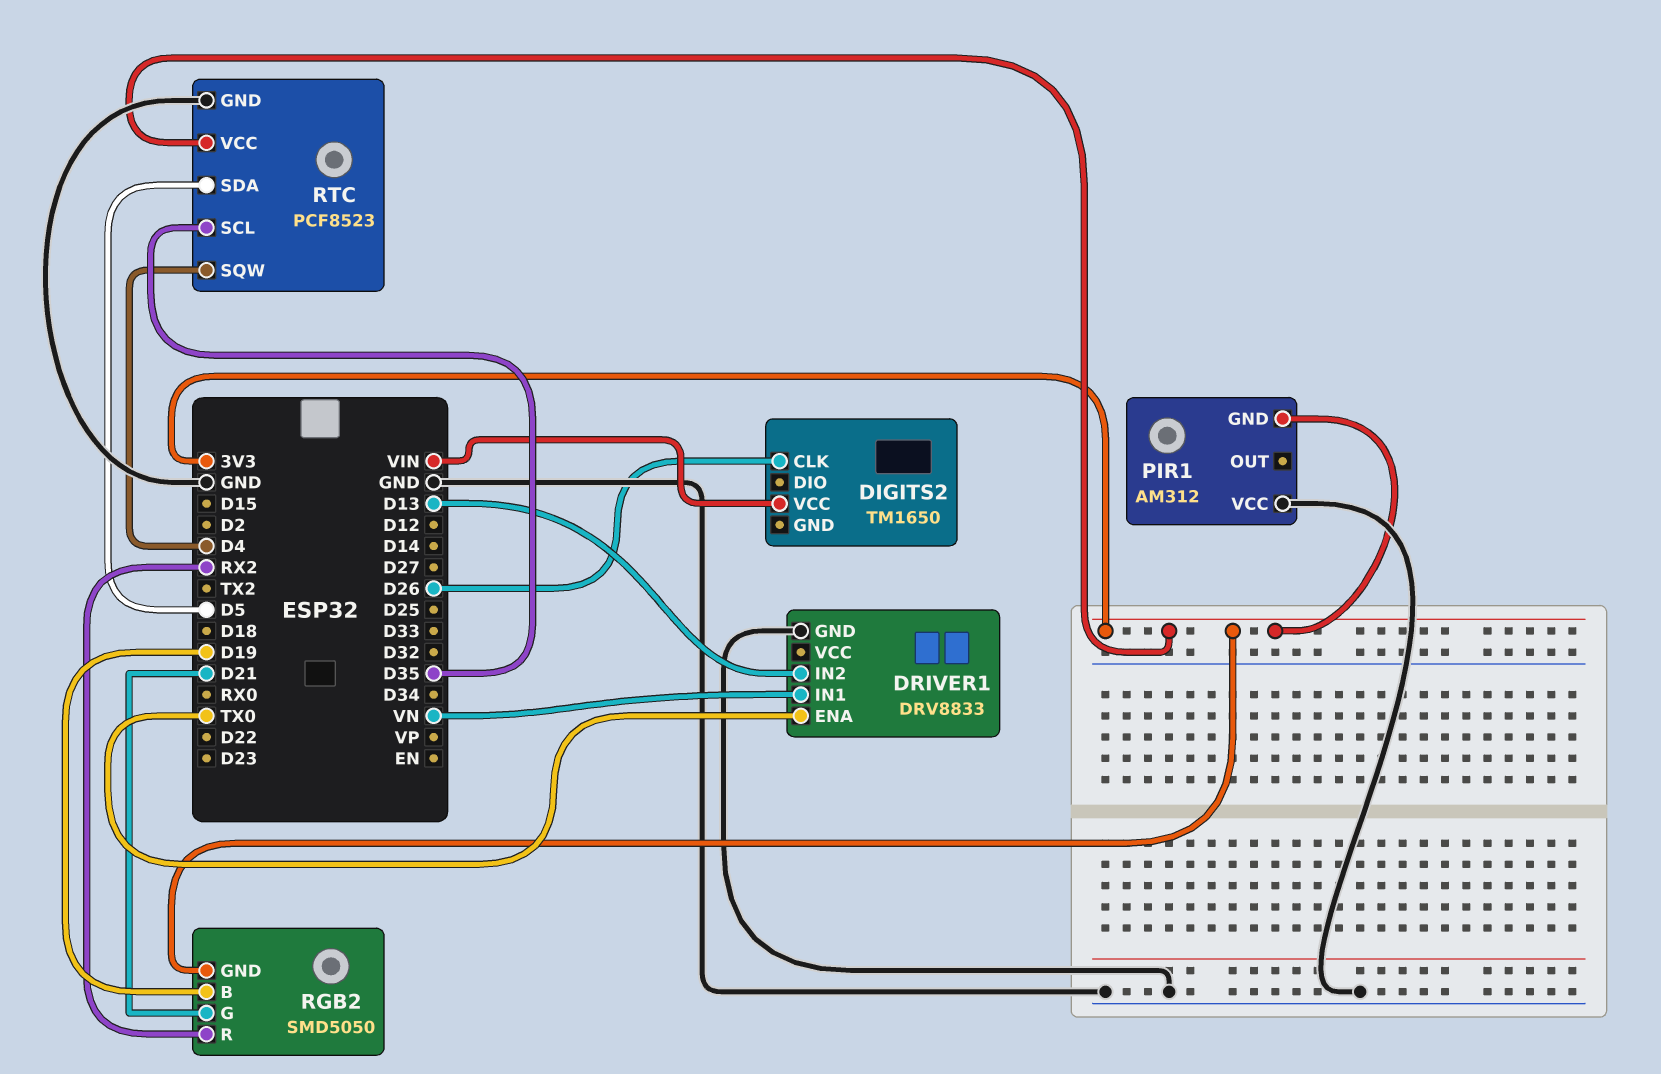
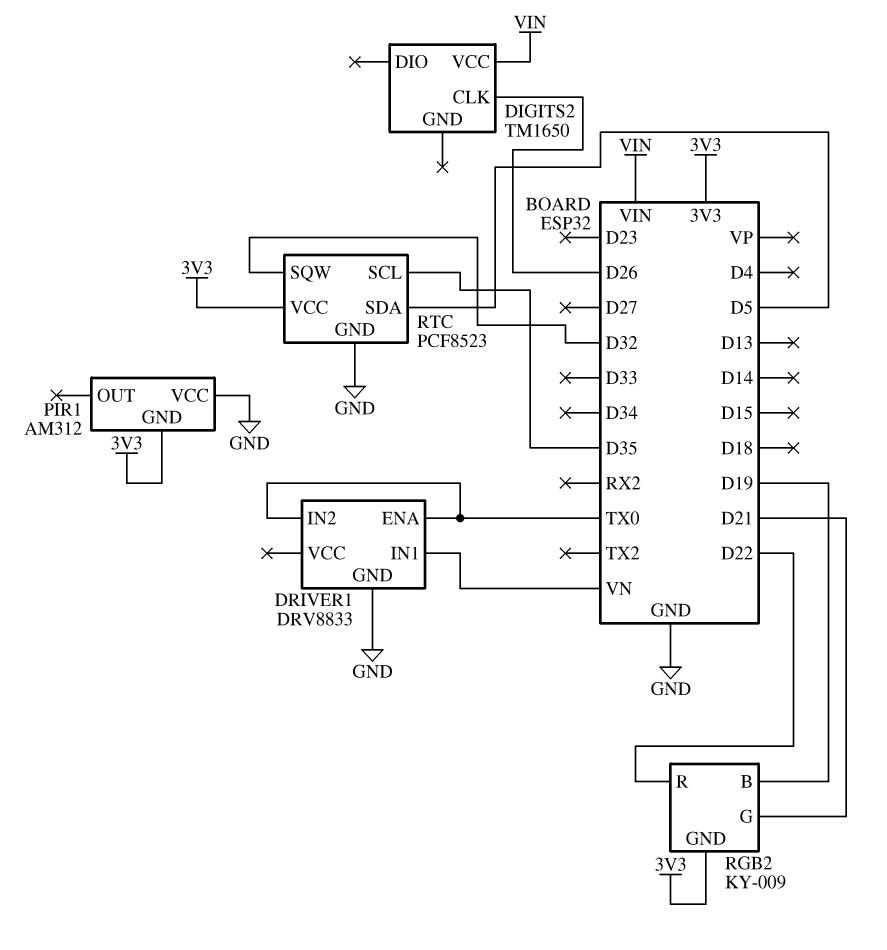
DRIVER1 pin IN2: D13 -> TX0
RGB2: SMD5050 -> KY-009
RGB2 pin R: RX2 -> D22
RTC pin SQW: D4 -> D32

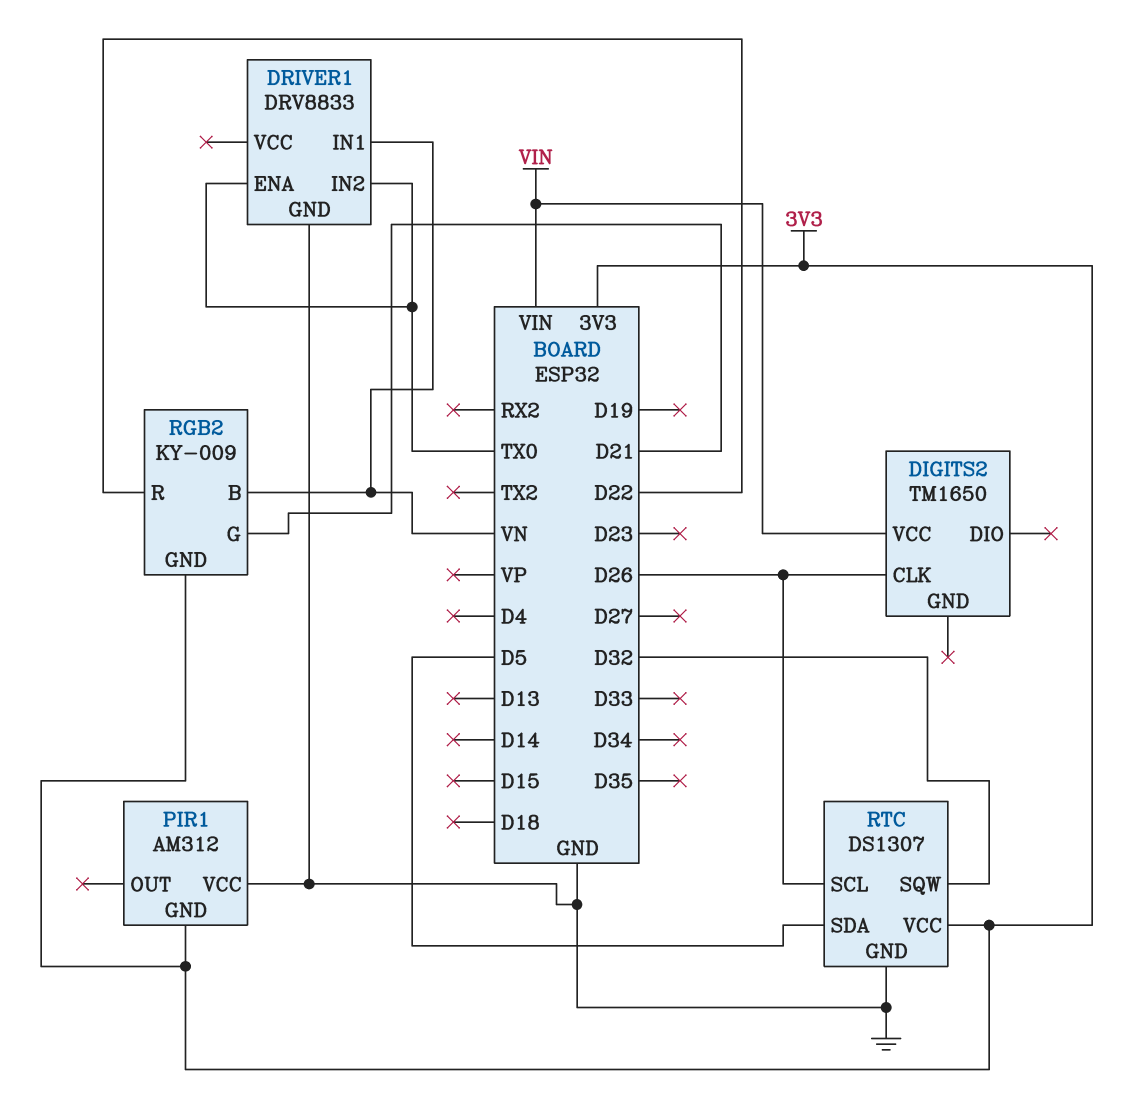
RGB2 pin B: D19 -> VN
RTC: PCF8523 -> DS1307
RTC pin SCL: D35 -> D26

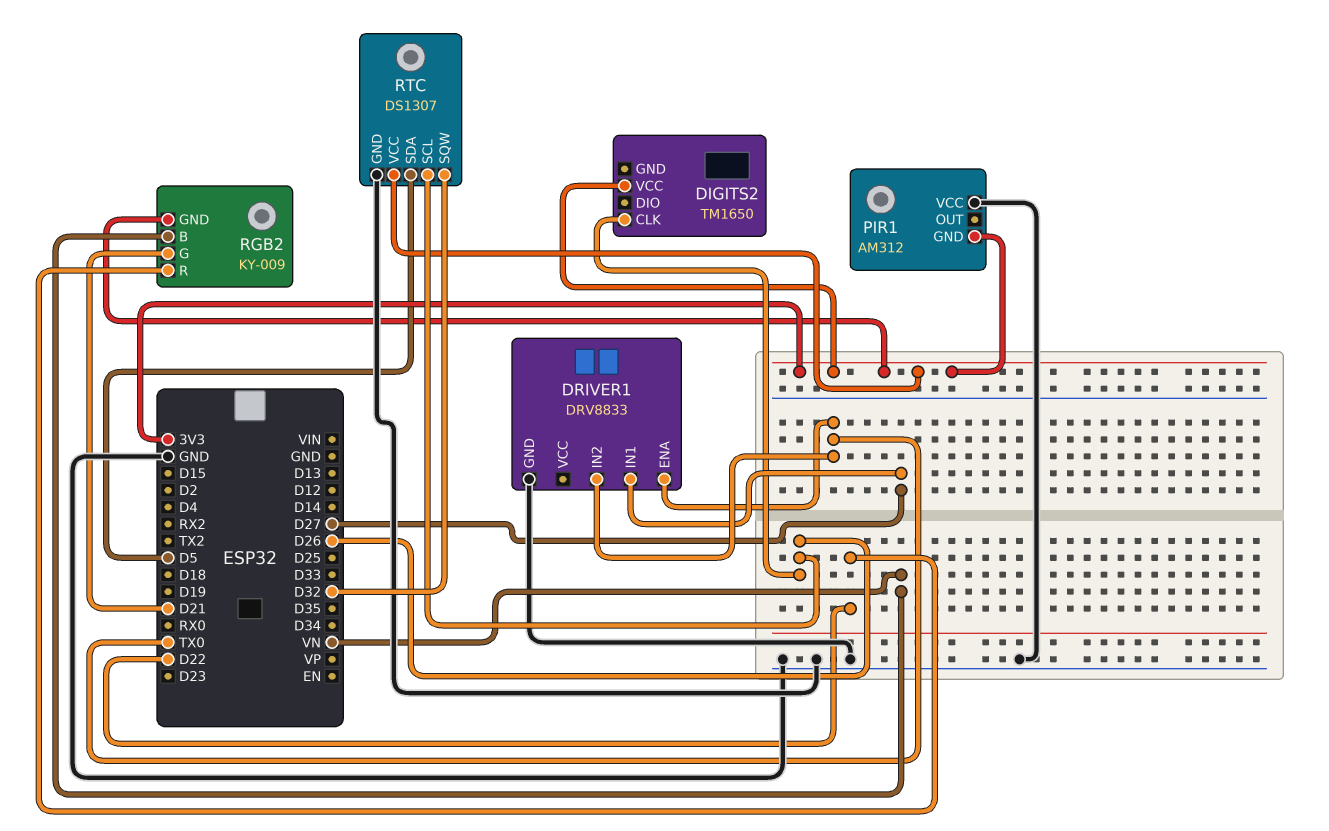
DIGITS2 pin VCC: VIN -> 3V3
DRIVER1 pin IN1: VN -> D27

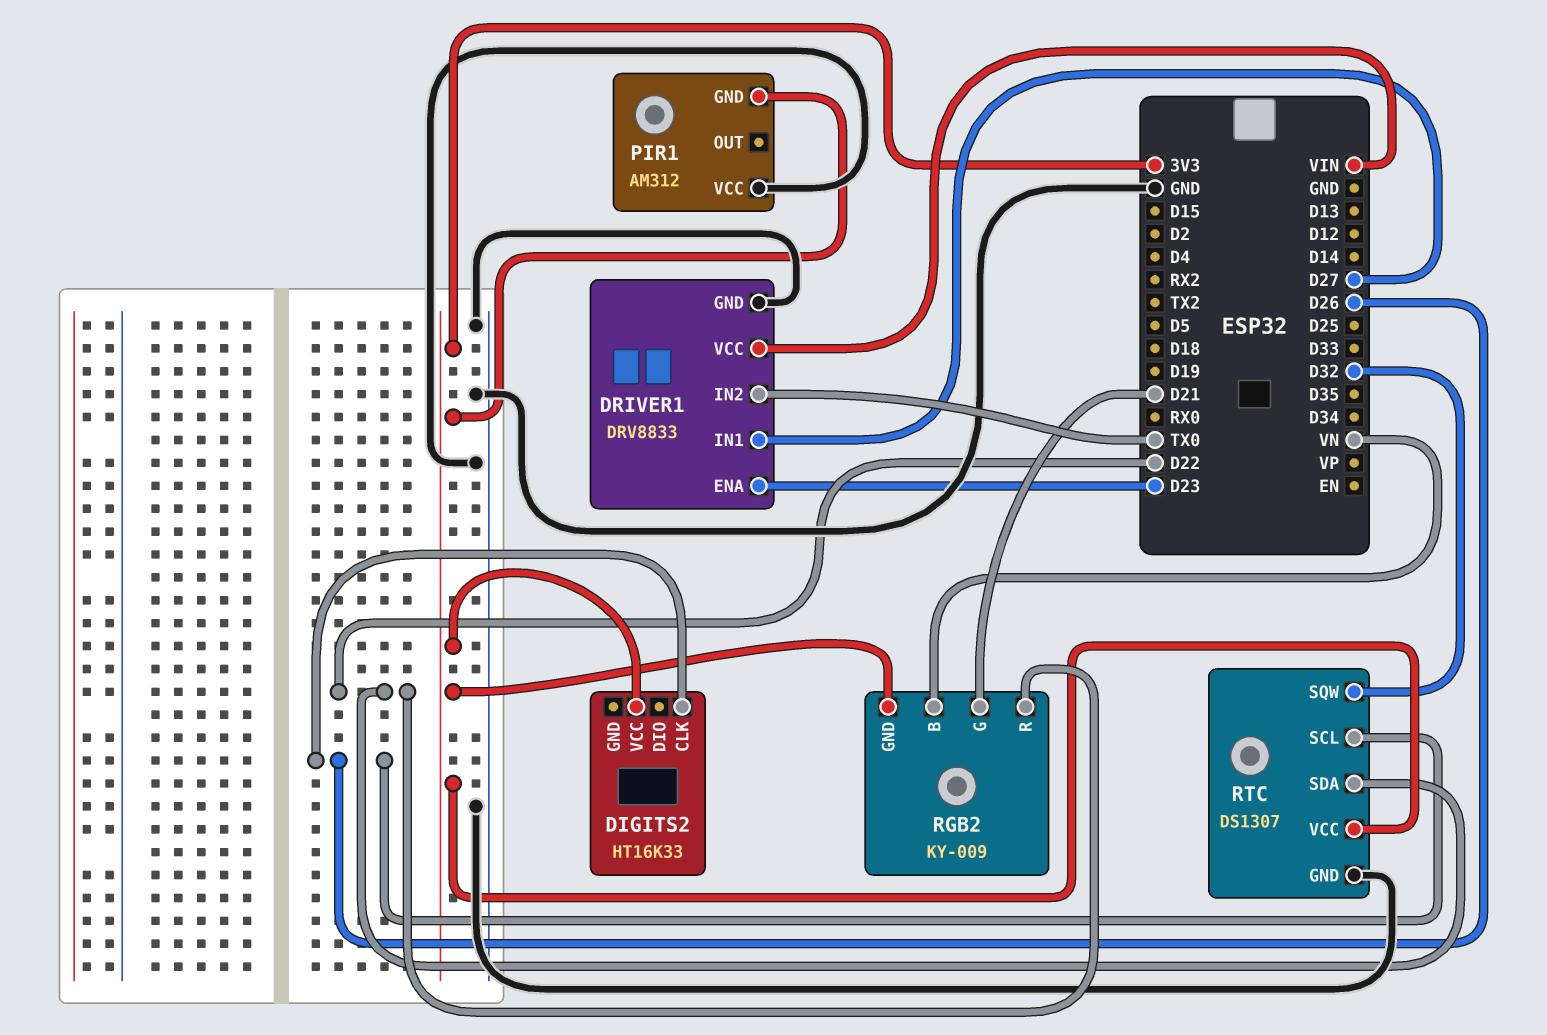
DIGITS2: TM1650 -> HT16K33
DRIVER1 pin ENA: TX0 -> D23
DRIVER1 pin VCC: none -> VIN
RTC pin SDA: D5 -> D22

